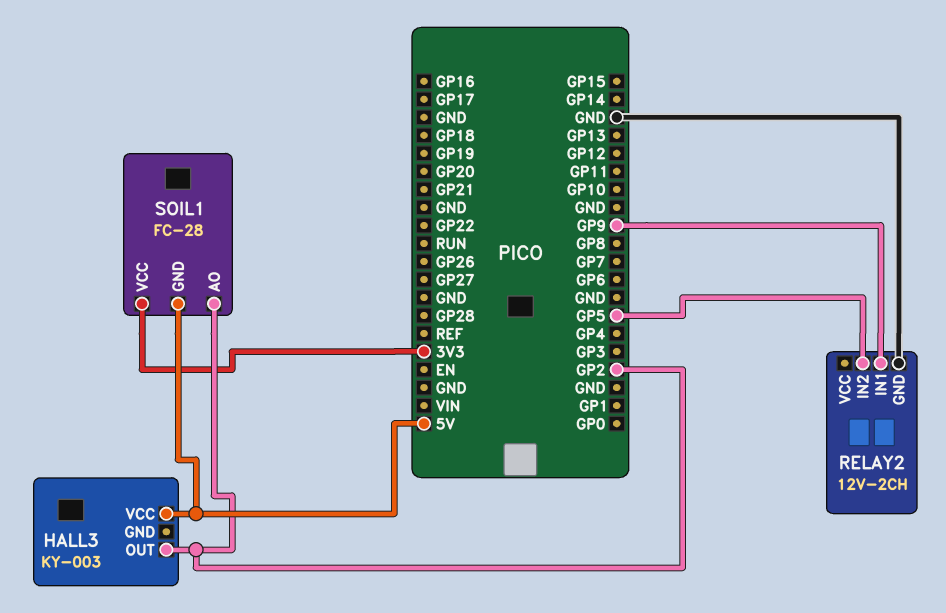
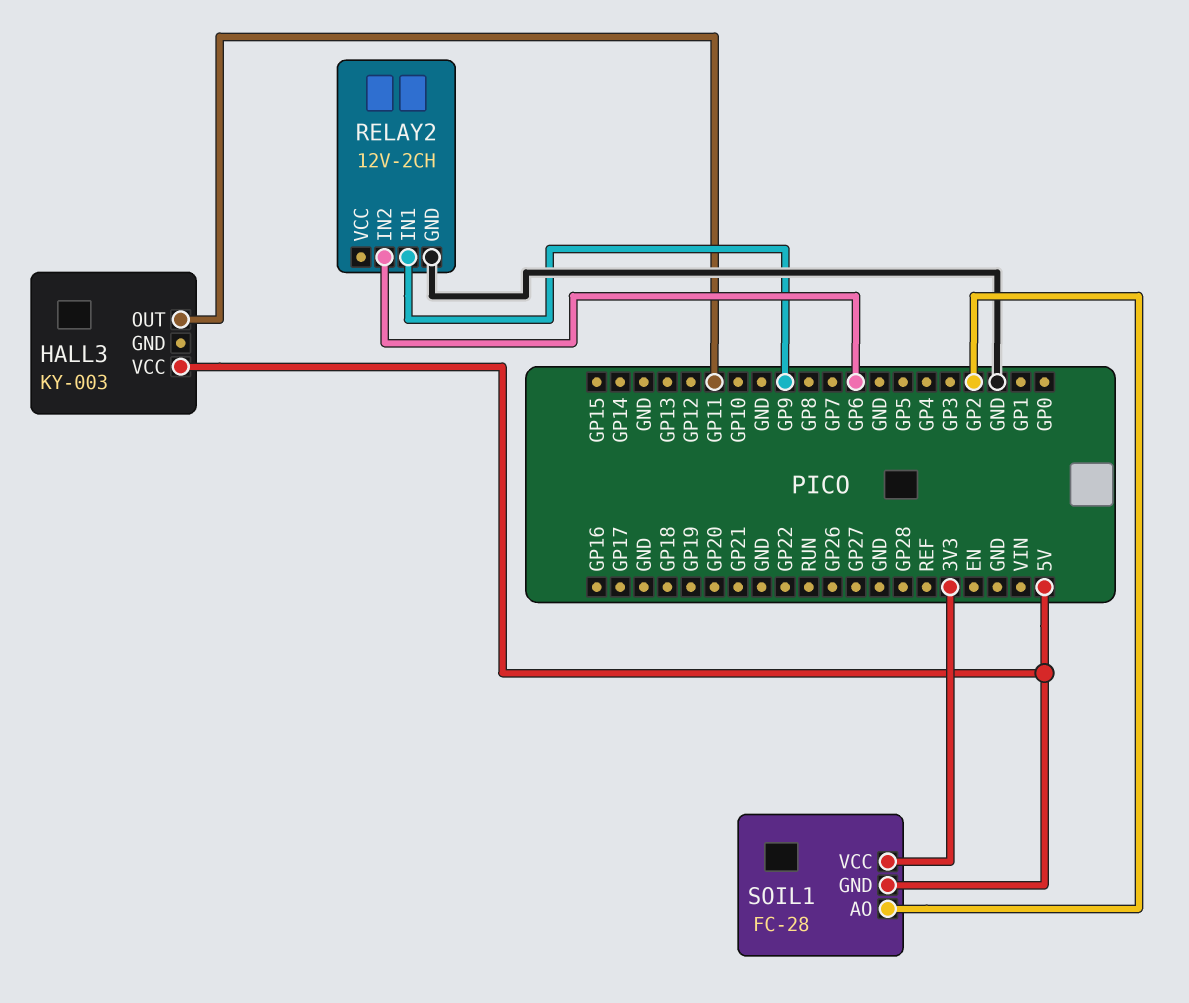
HALL3 pin OUT: GP2 -> GP11
RELAY2 pin IN2: GP5 -> GP6

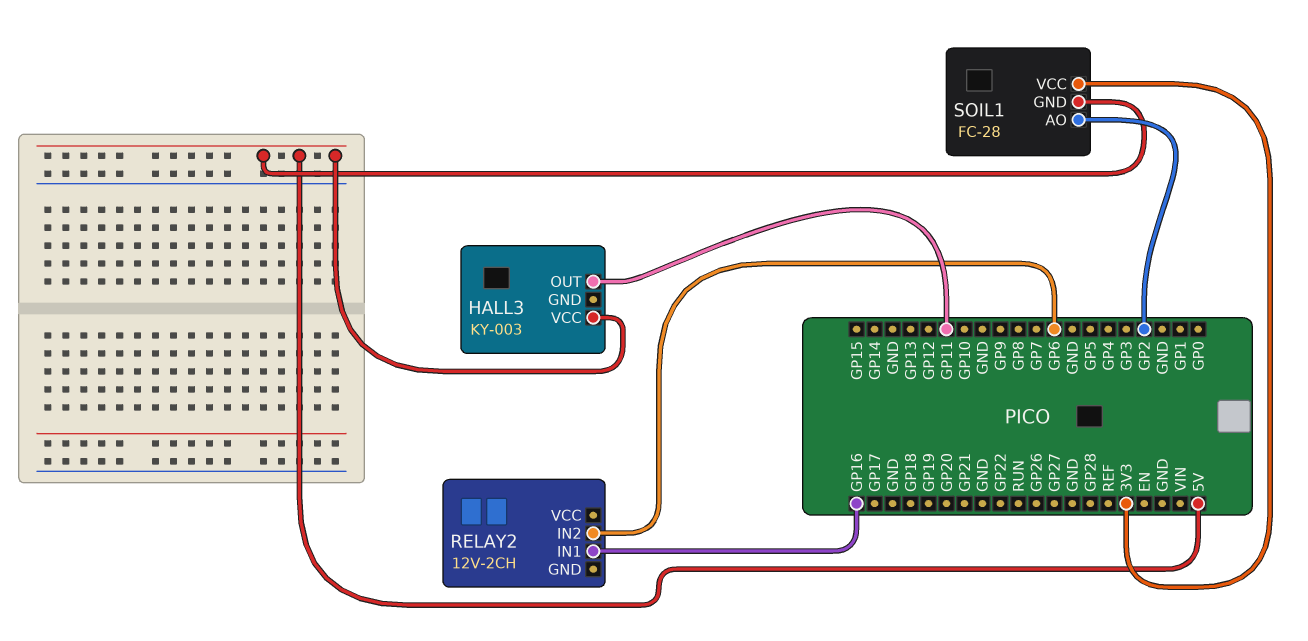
RELAY2 pin GND: GND -> none
RELAY2 pin IN1: GP9 -> GP16

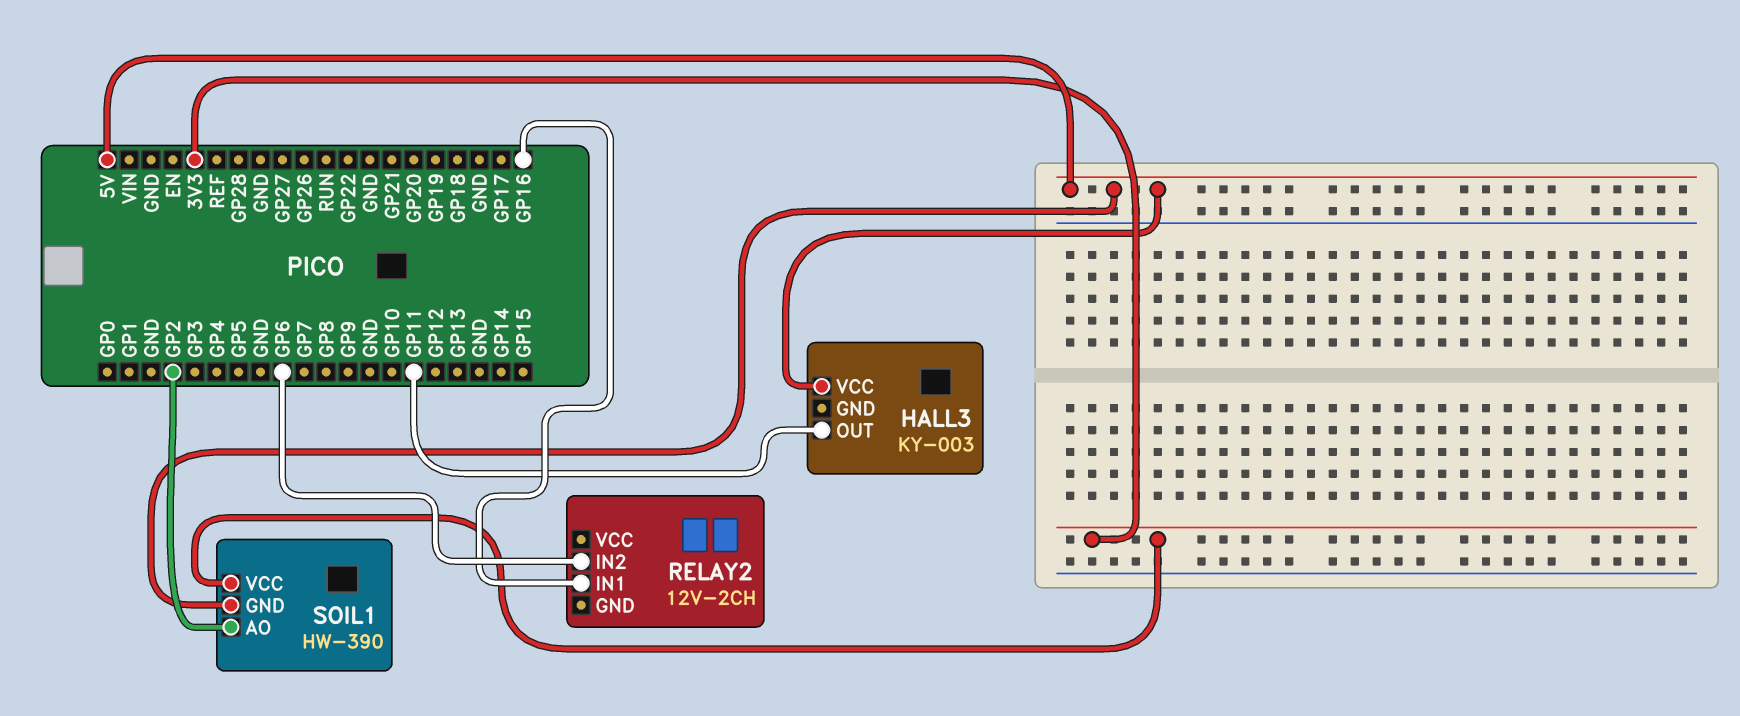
SOIL1: FC-28 -> HW-390

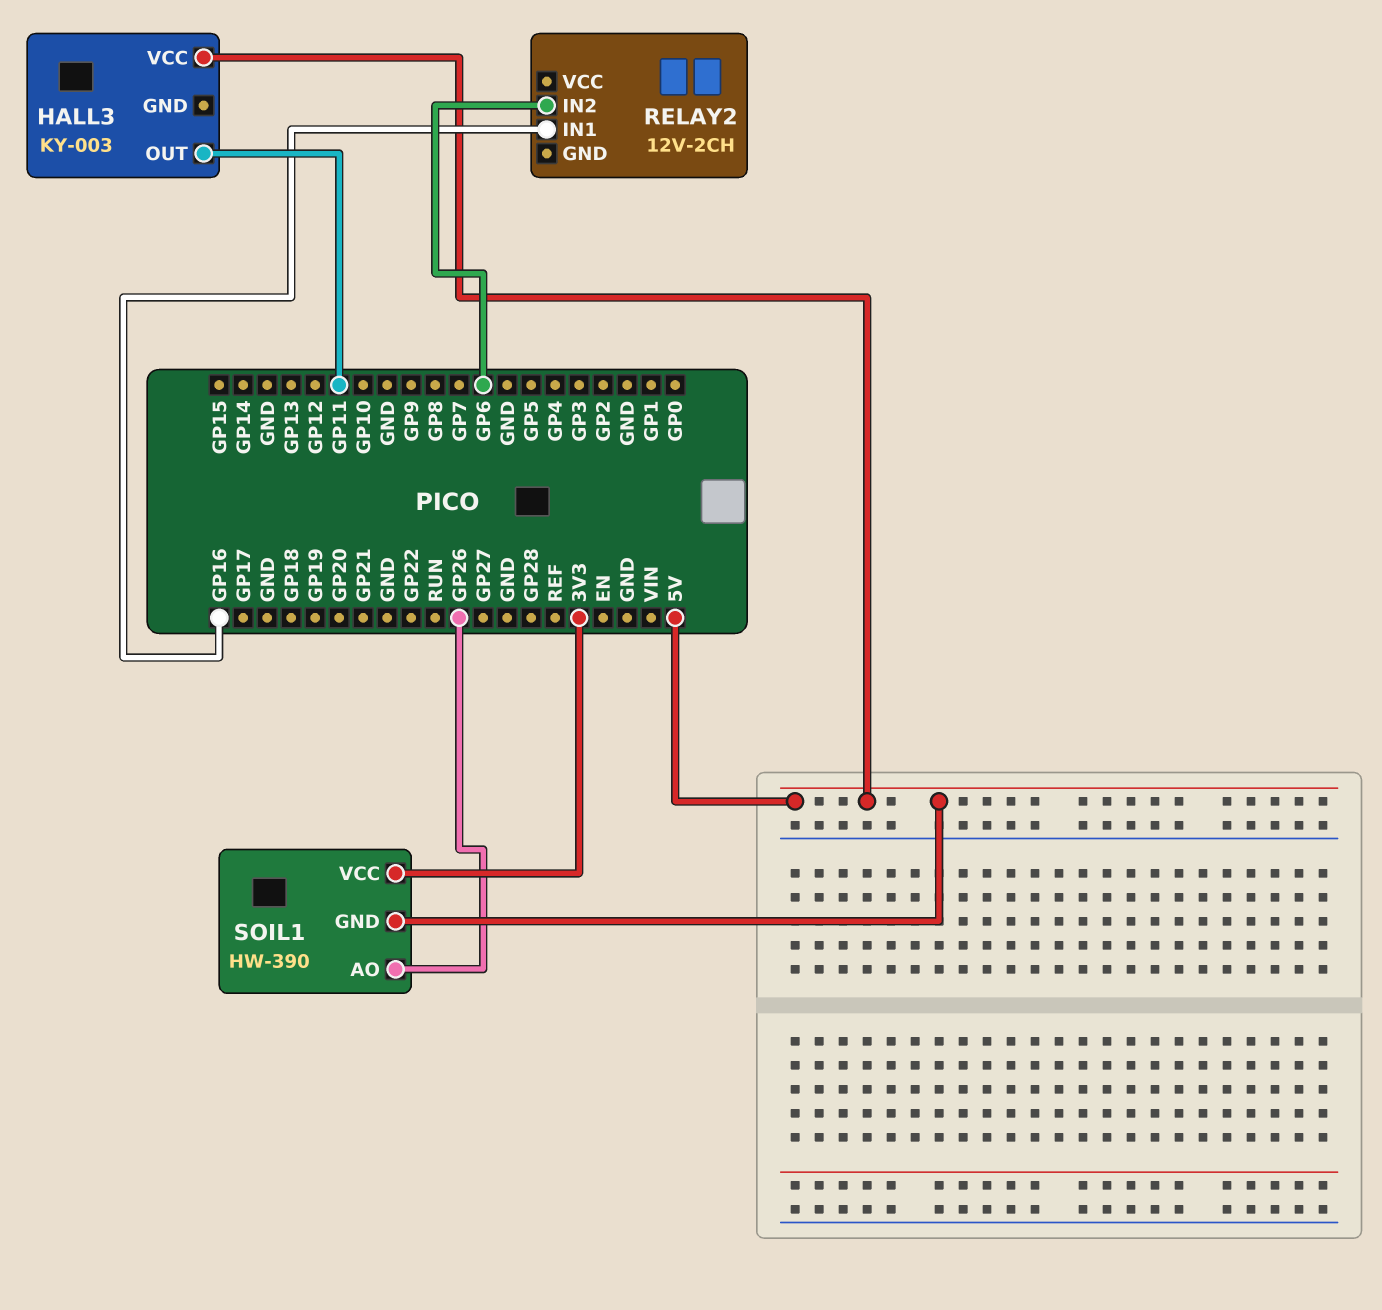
SOIL1 pin AO: GP2 -> GP26

